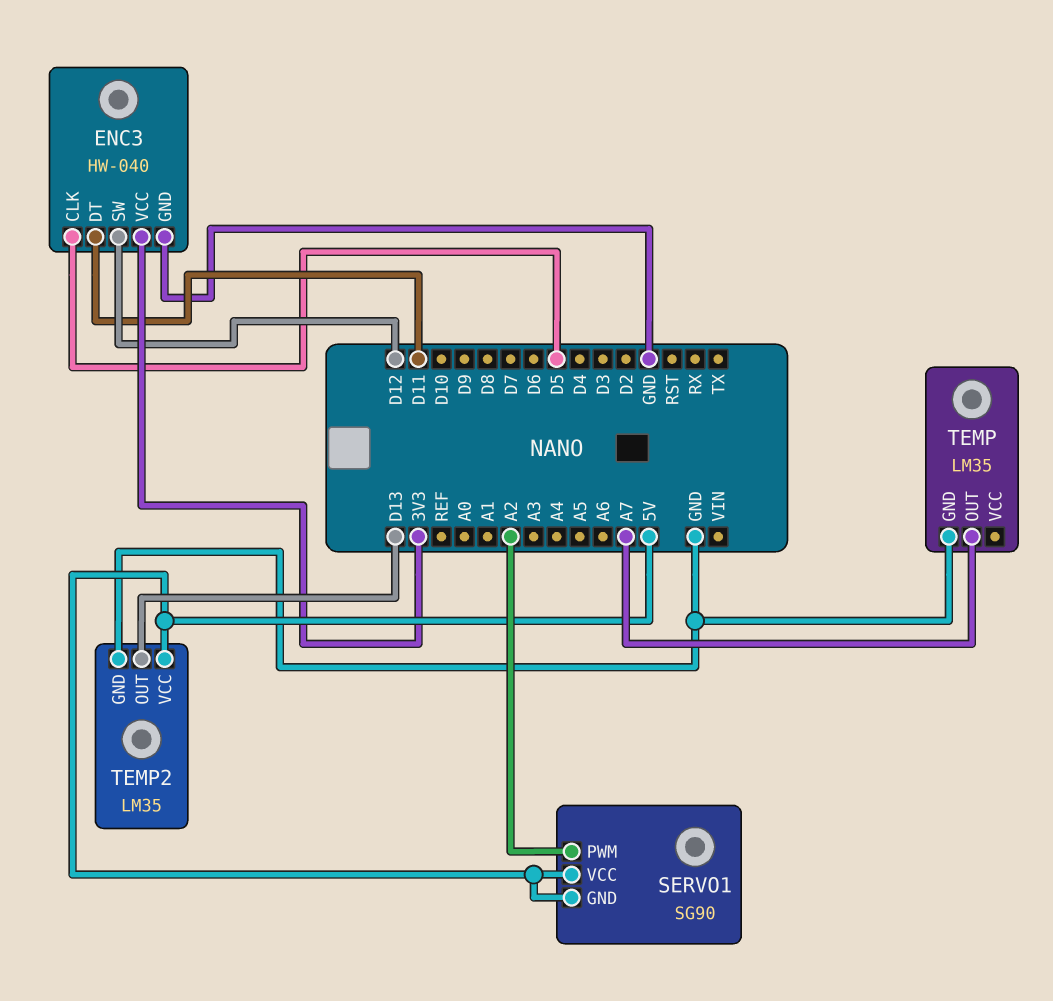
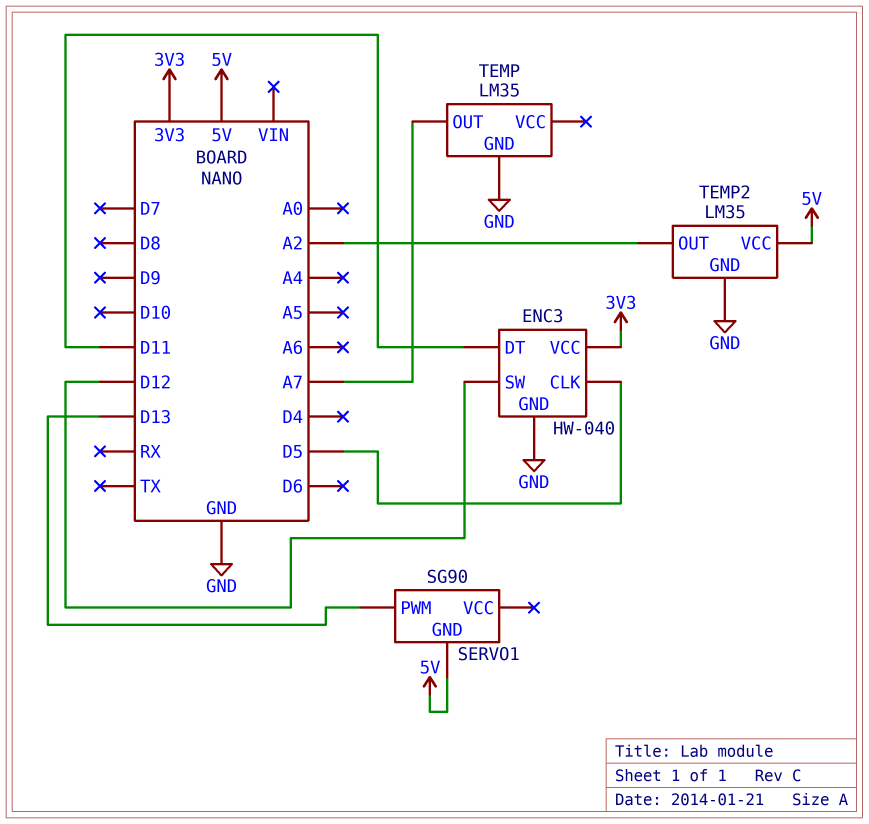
SERVO1 pin PWM: A2 -> D13
SERVO1 pin VCC: 5V -> none
TEMP2 pin OUT: D13 -> A2

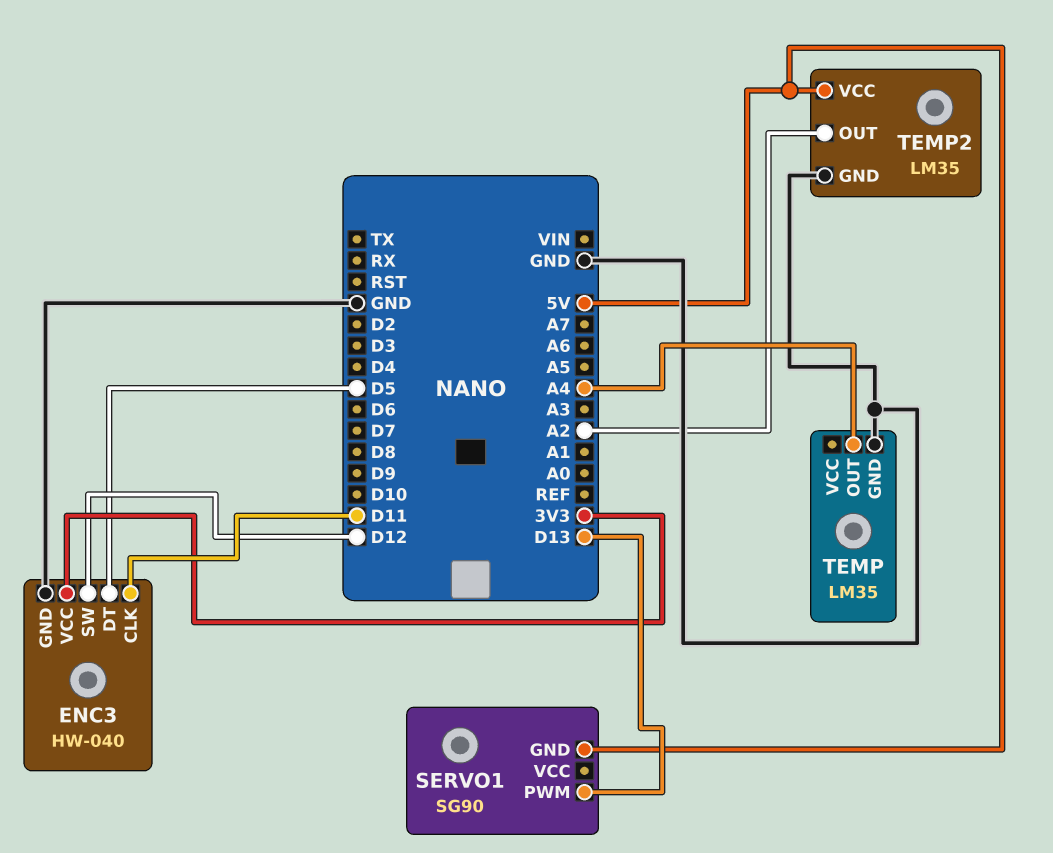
ENC3 pin CLK: D5 -> D11
ENC3 pin DT: D11 -> D5
TEMP pin OUT: A7 -> A4

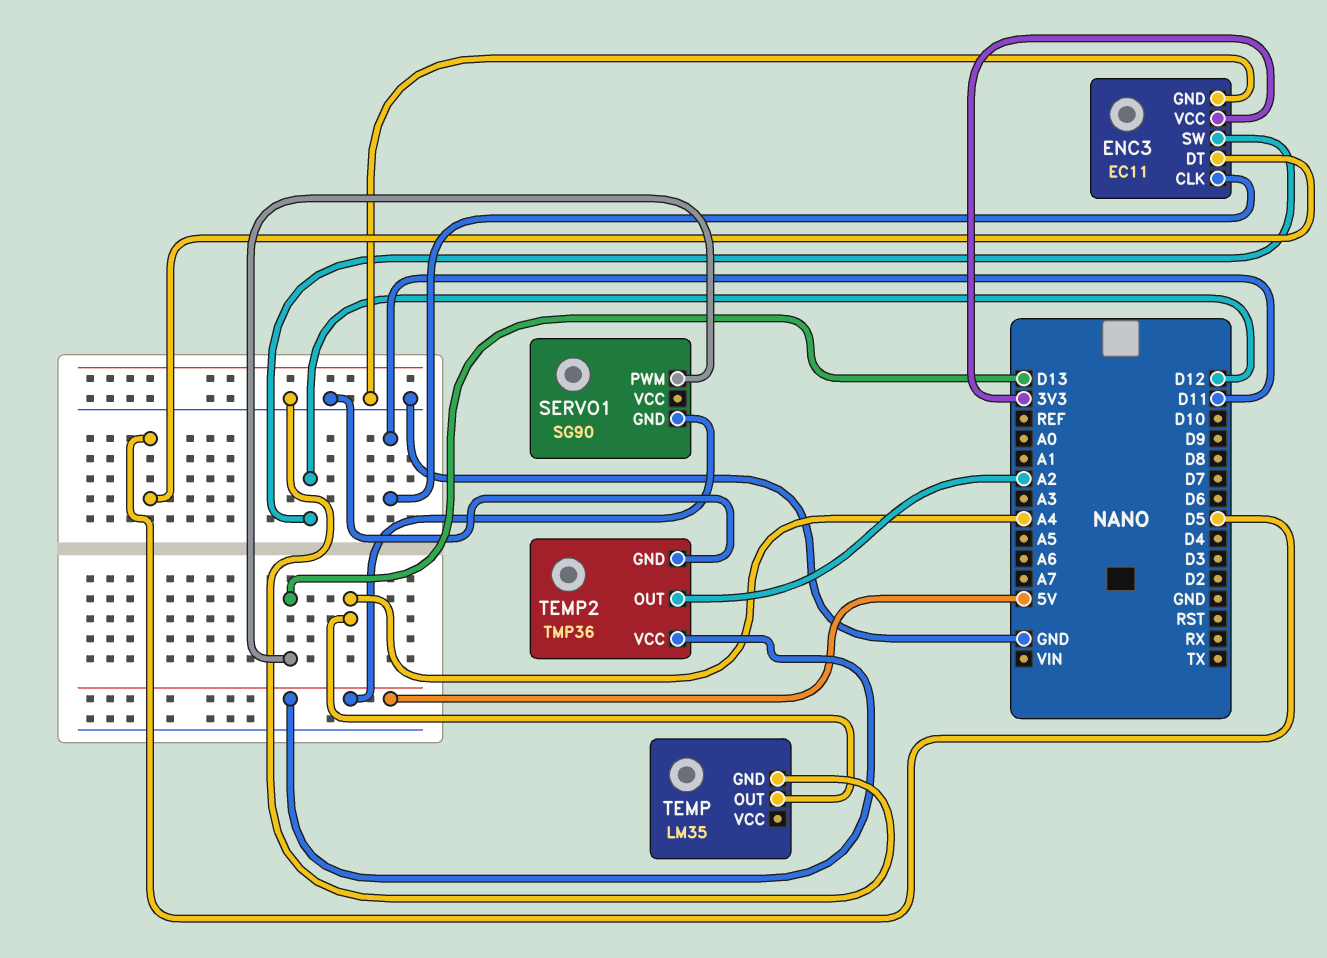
ENC3: HW-040 -> EC11
TEMP2: LM35 -> TMP36

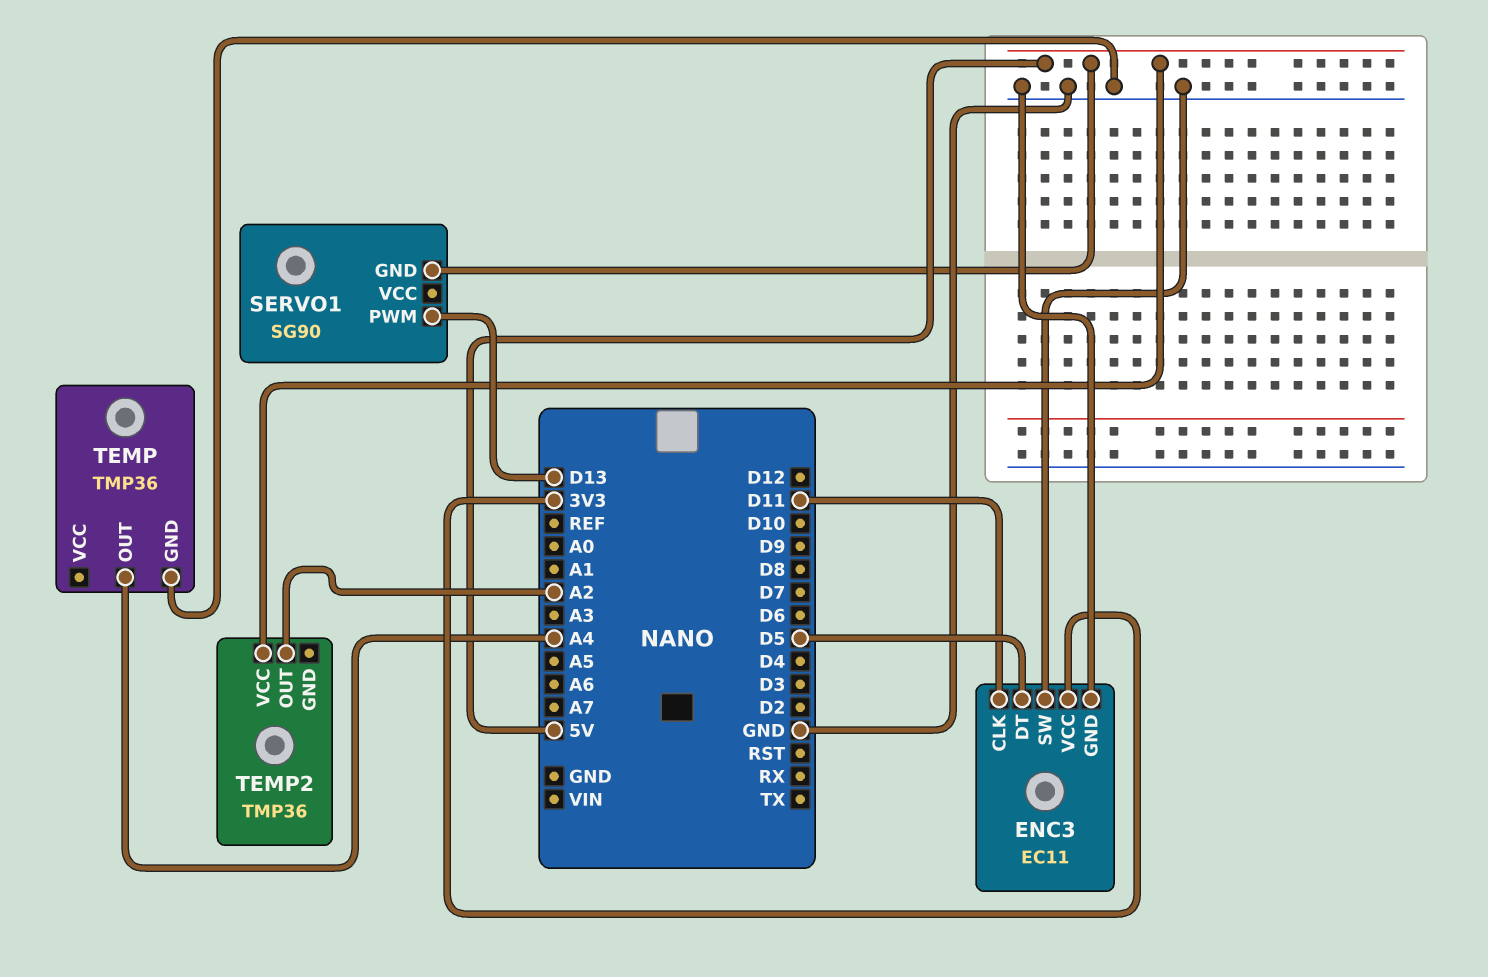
ENC3 pin SW: D12 -> GND
TEMP: LM35 -> TMP36
TEMP2 pin GND: GND -> none

